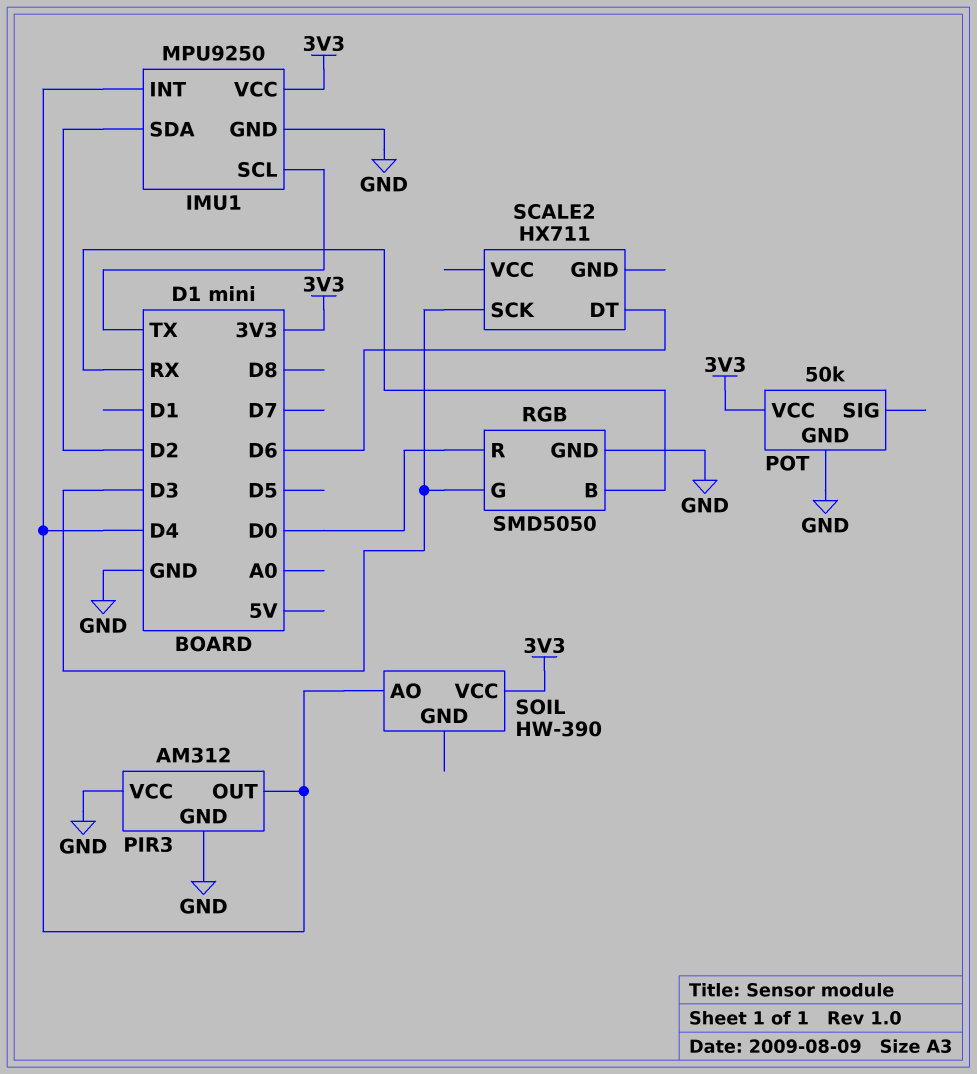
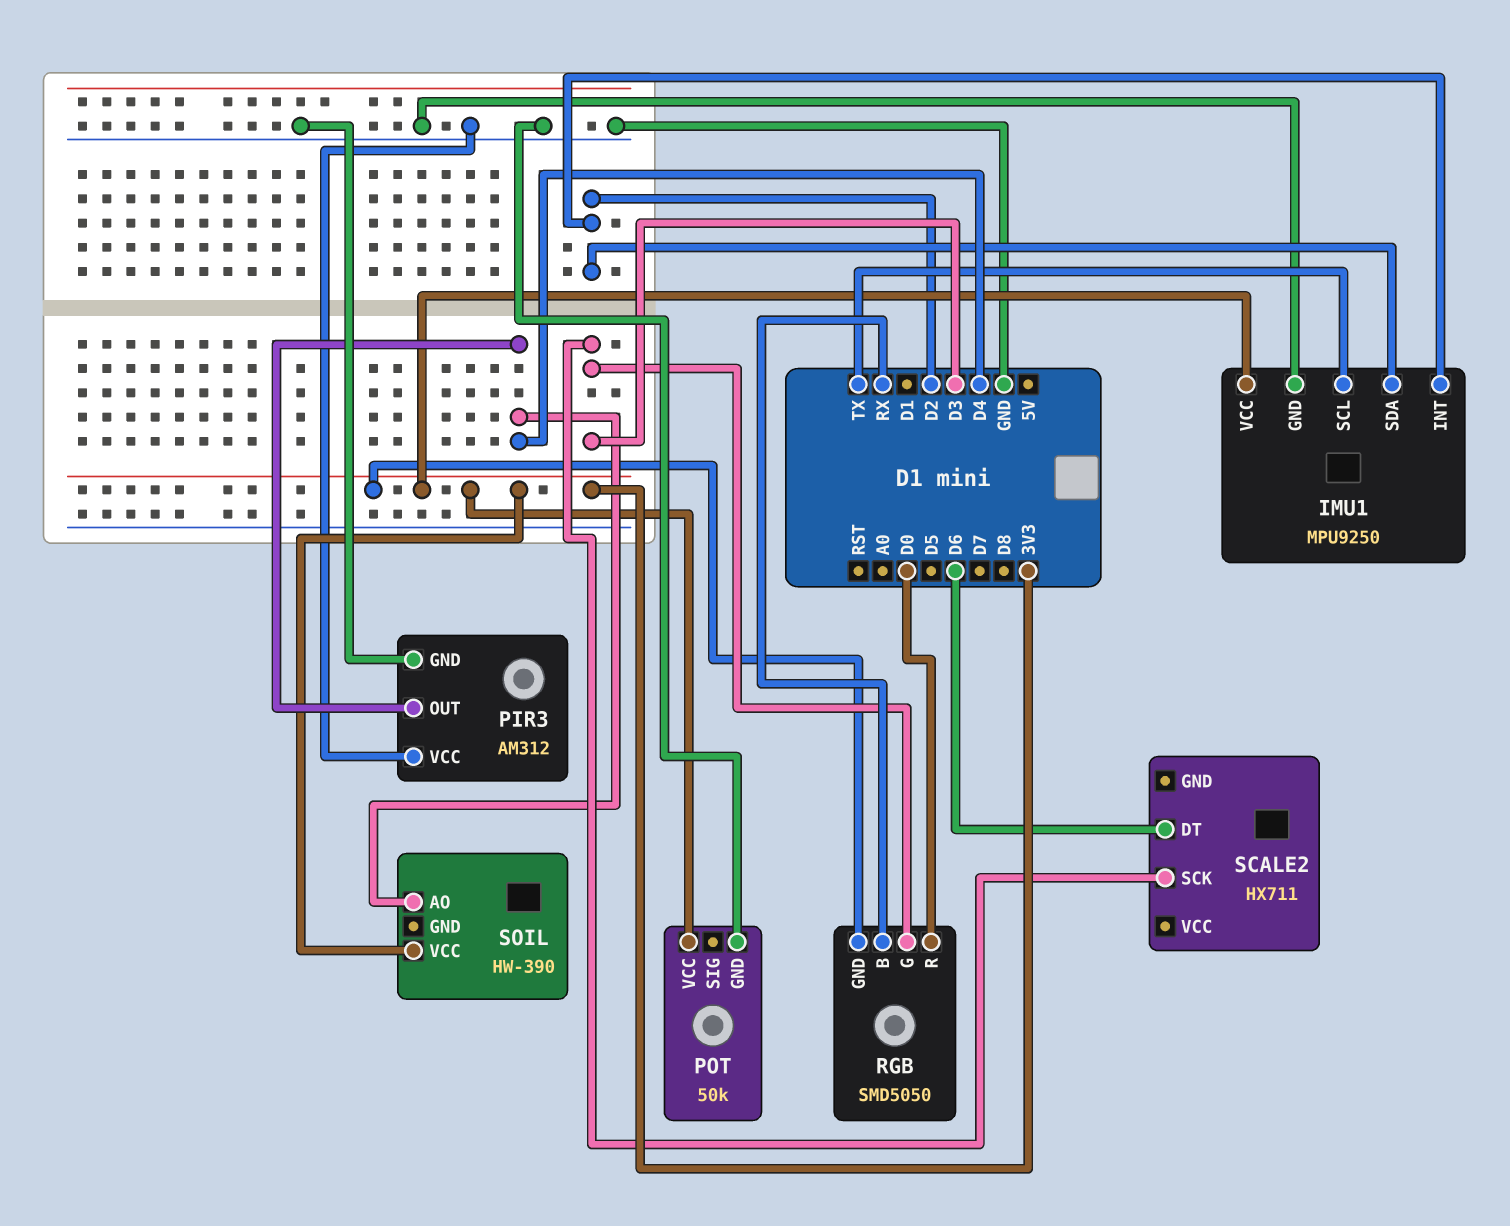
IMU1 pin INT: D4 -> D2
RGB pin GND: GND -> 3V3

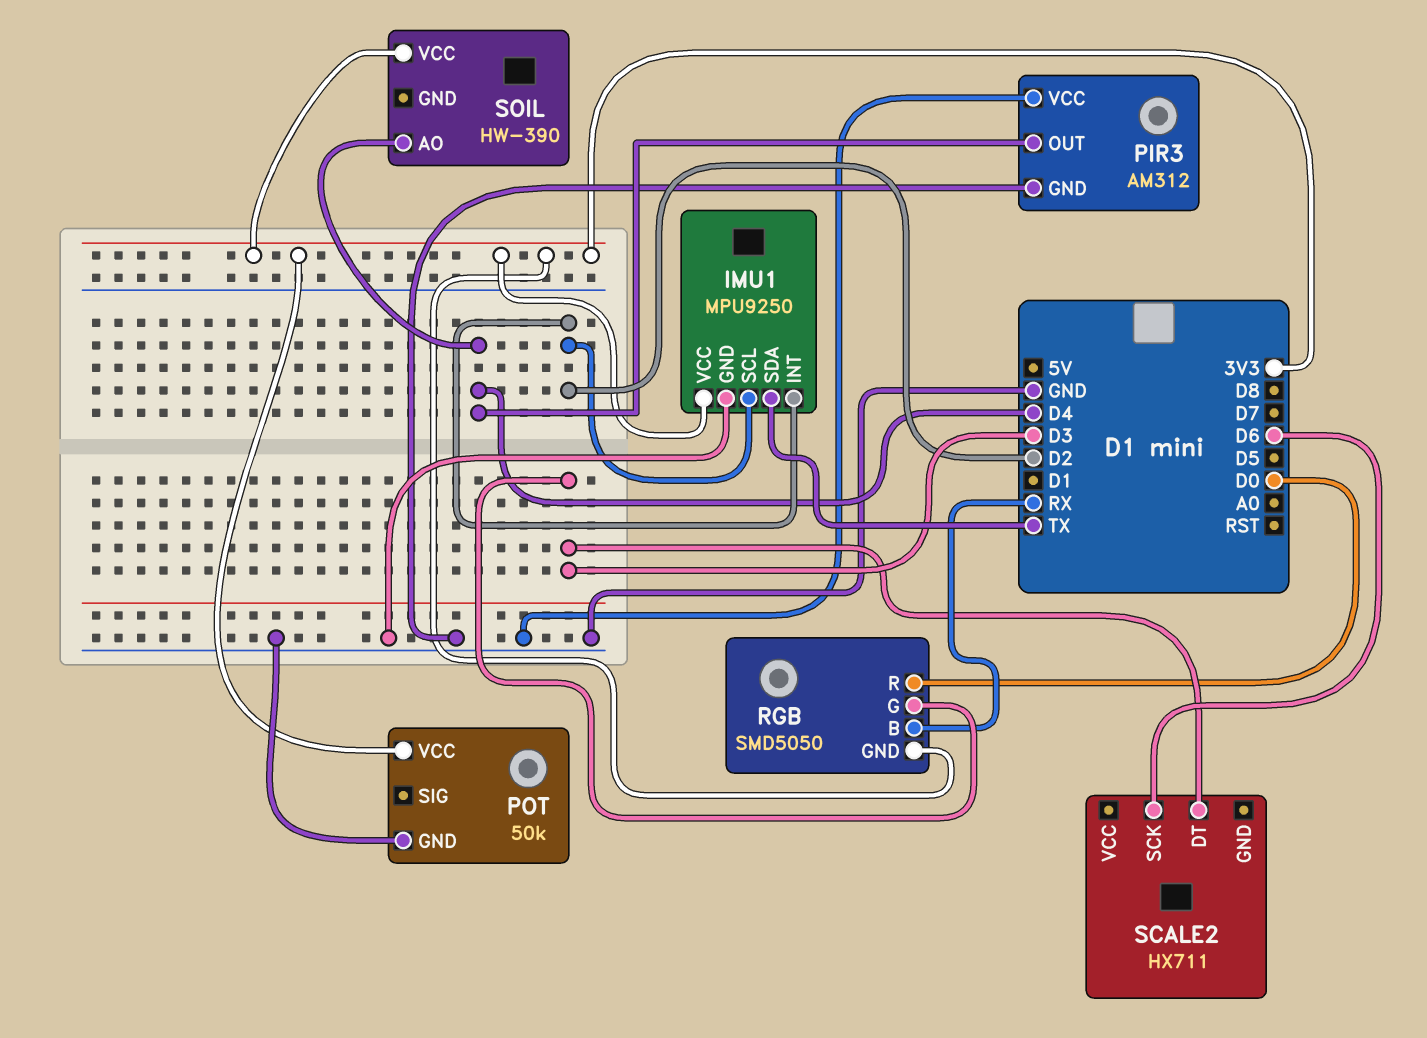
IMU1 pin SCL: TX -> D2
IMU1 pin SDA: D2 -> TX
SCALE2 pin DT: D6 -> D3
SCALE2 pin SCK: D3 -> D6

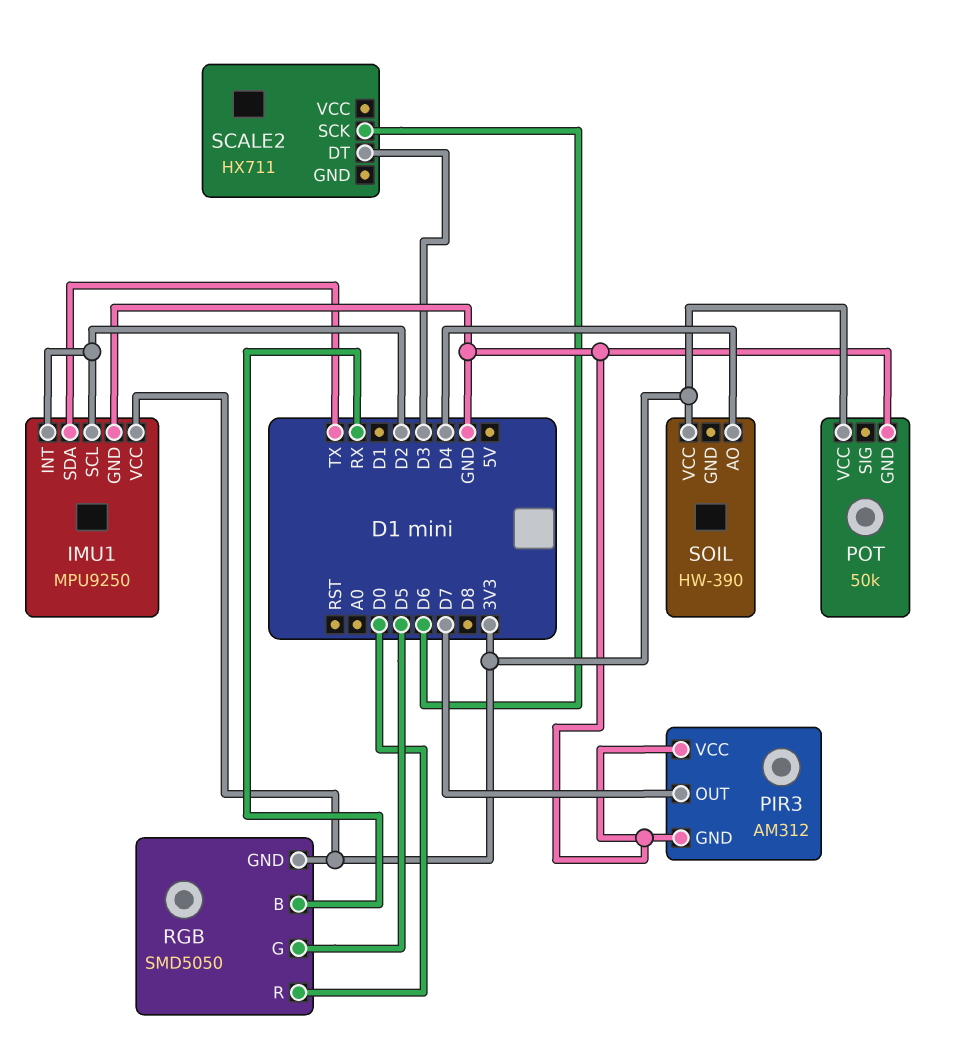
PIR3 pin OUT: D4 -> D7
RGB pin G: D3 -> D5

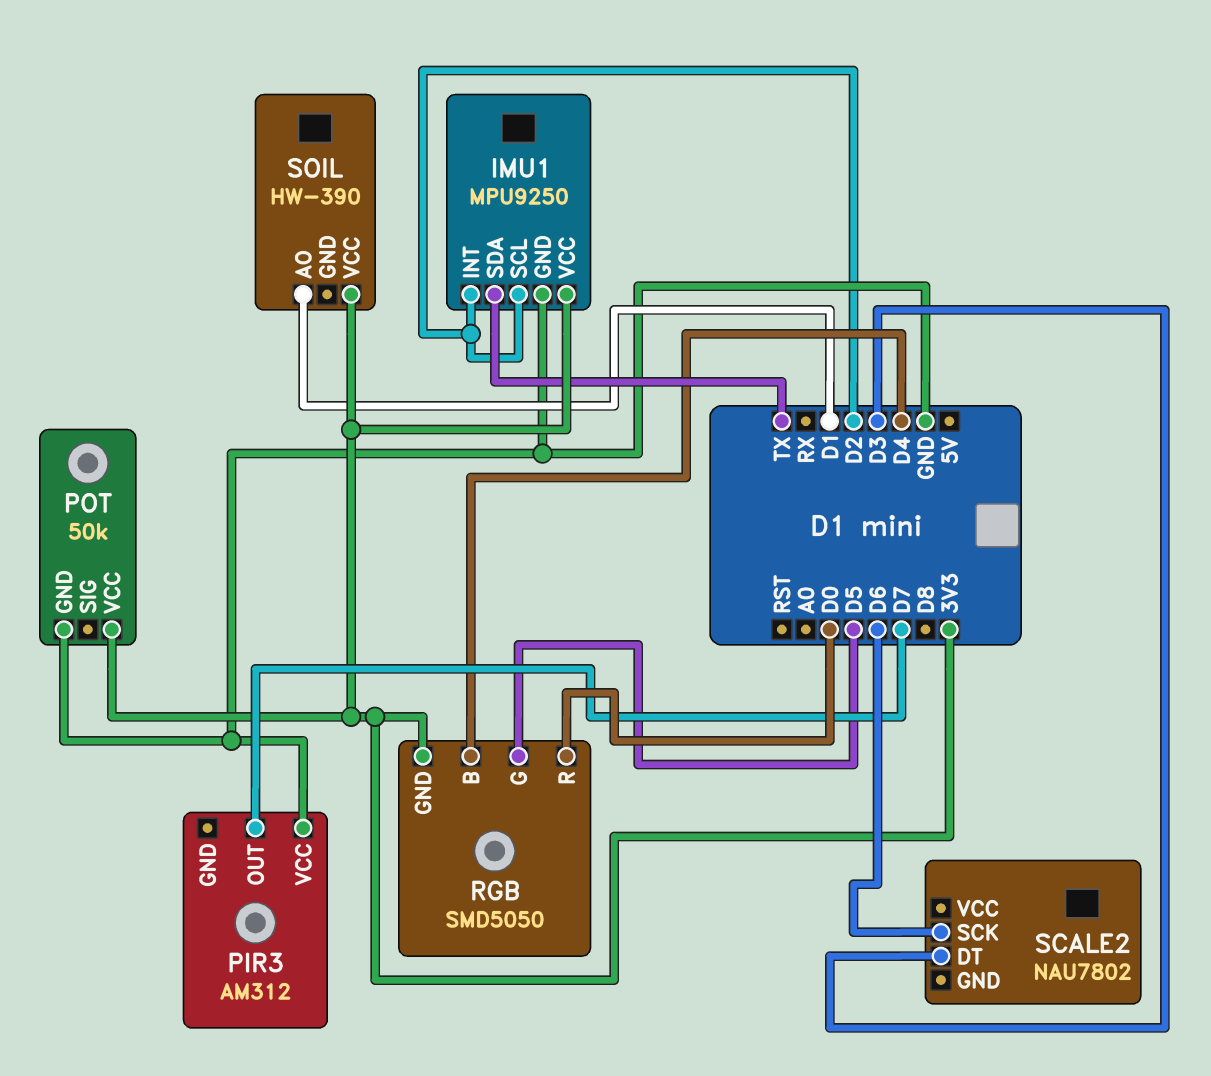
PIR3 pin GND: GND -> none
RGB pin B: RX -> D4
SCALE2: HX711 -> NAU7802
SOIL pin AO: D4 -> D1

